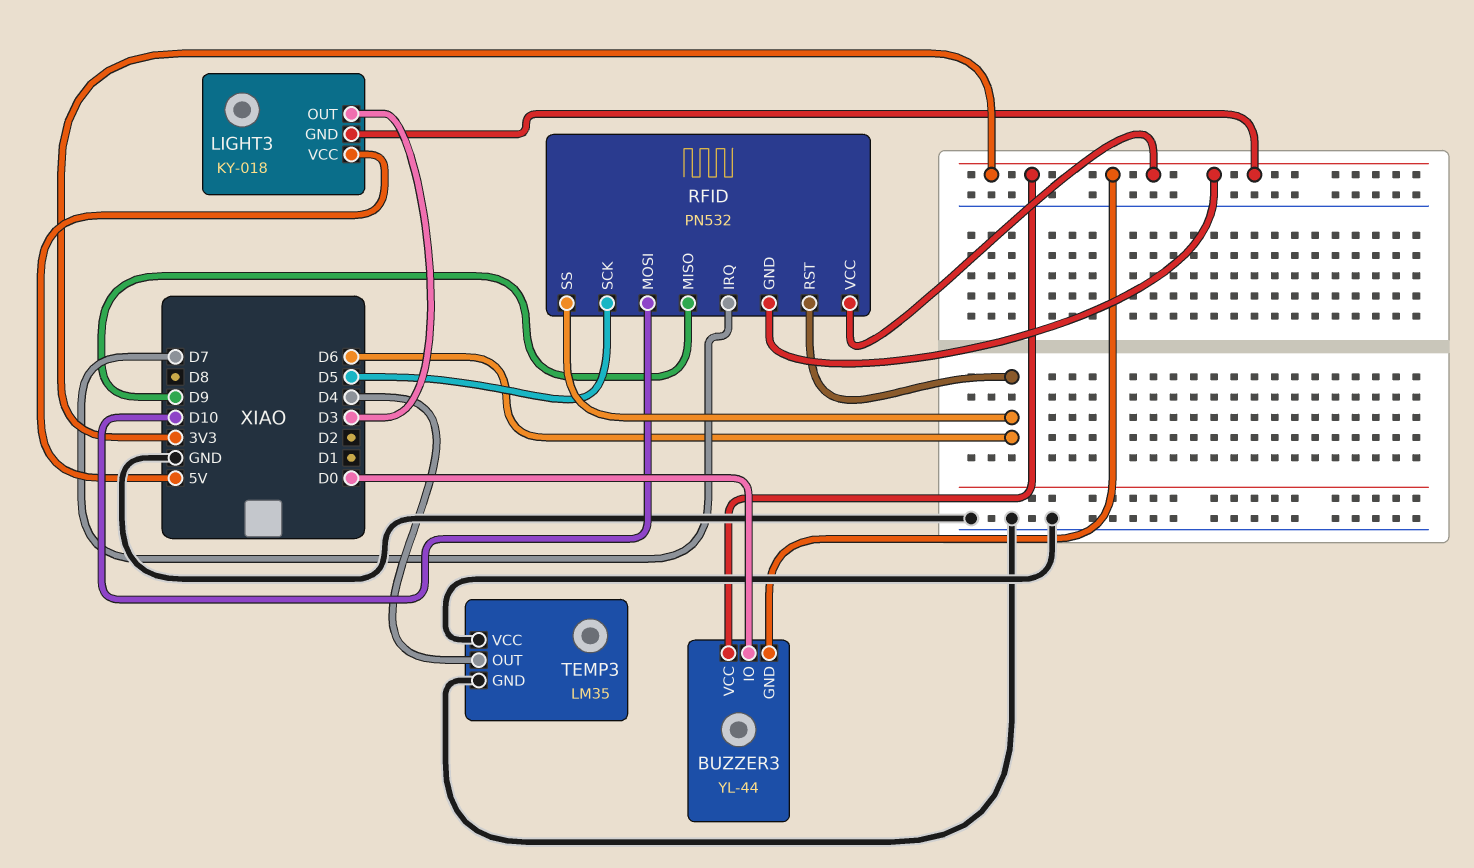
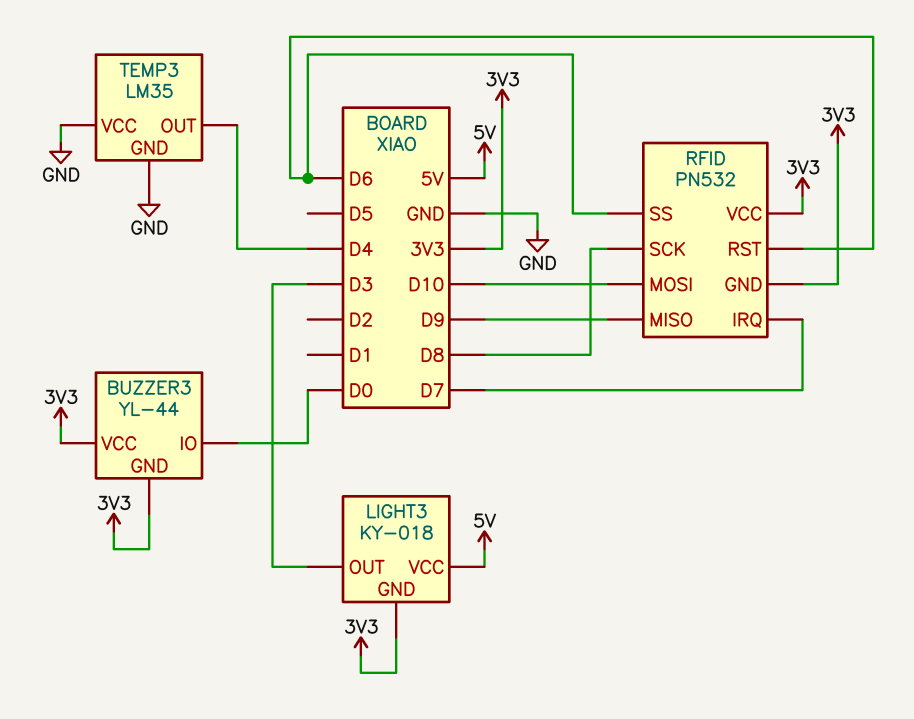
RFID pin SCK: D5 -> D8

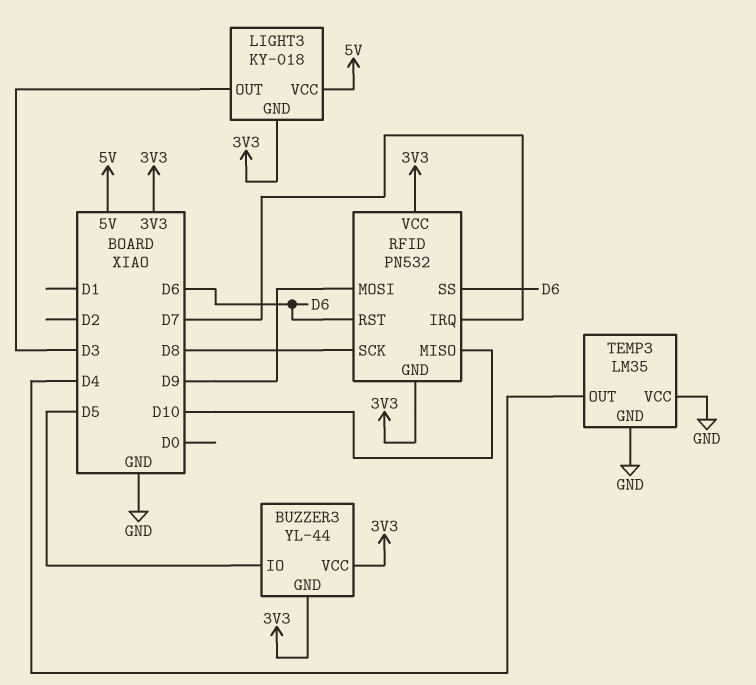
BUZZER3 pin IO: D0 -> D5
RFID pin MISO: D9 -> D10
RFID pin MOSI: D10 -> D9

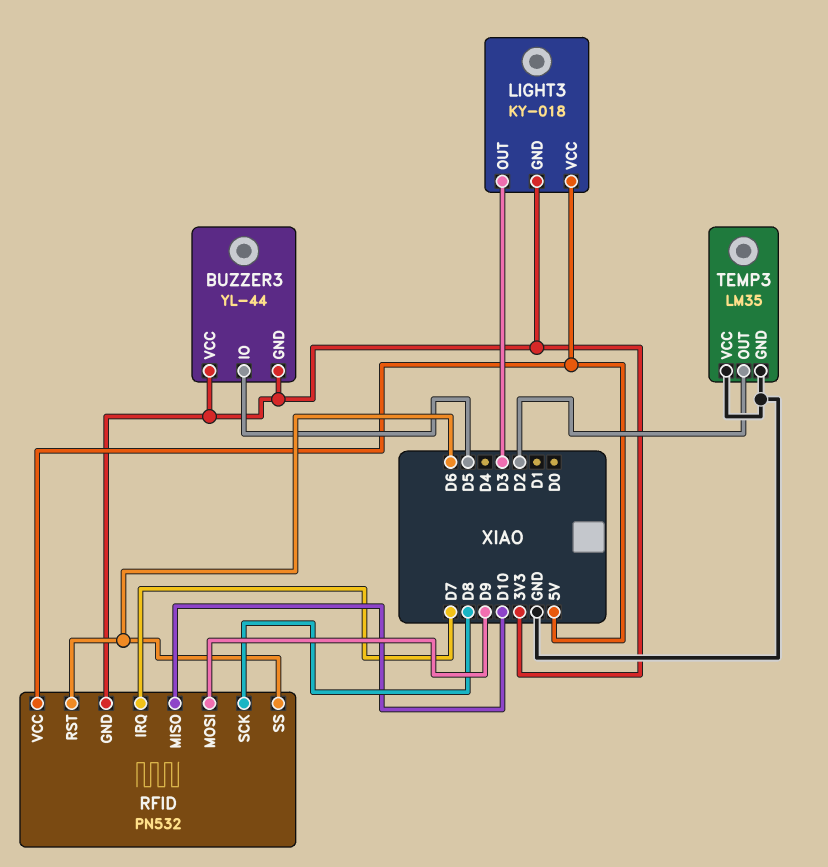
RFID pin VCC: 3V3 -> 5V
TEMP3 pin OUT: D4 -> D2

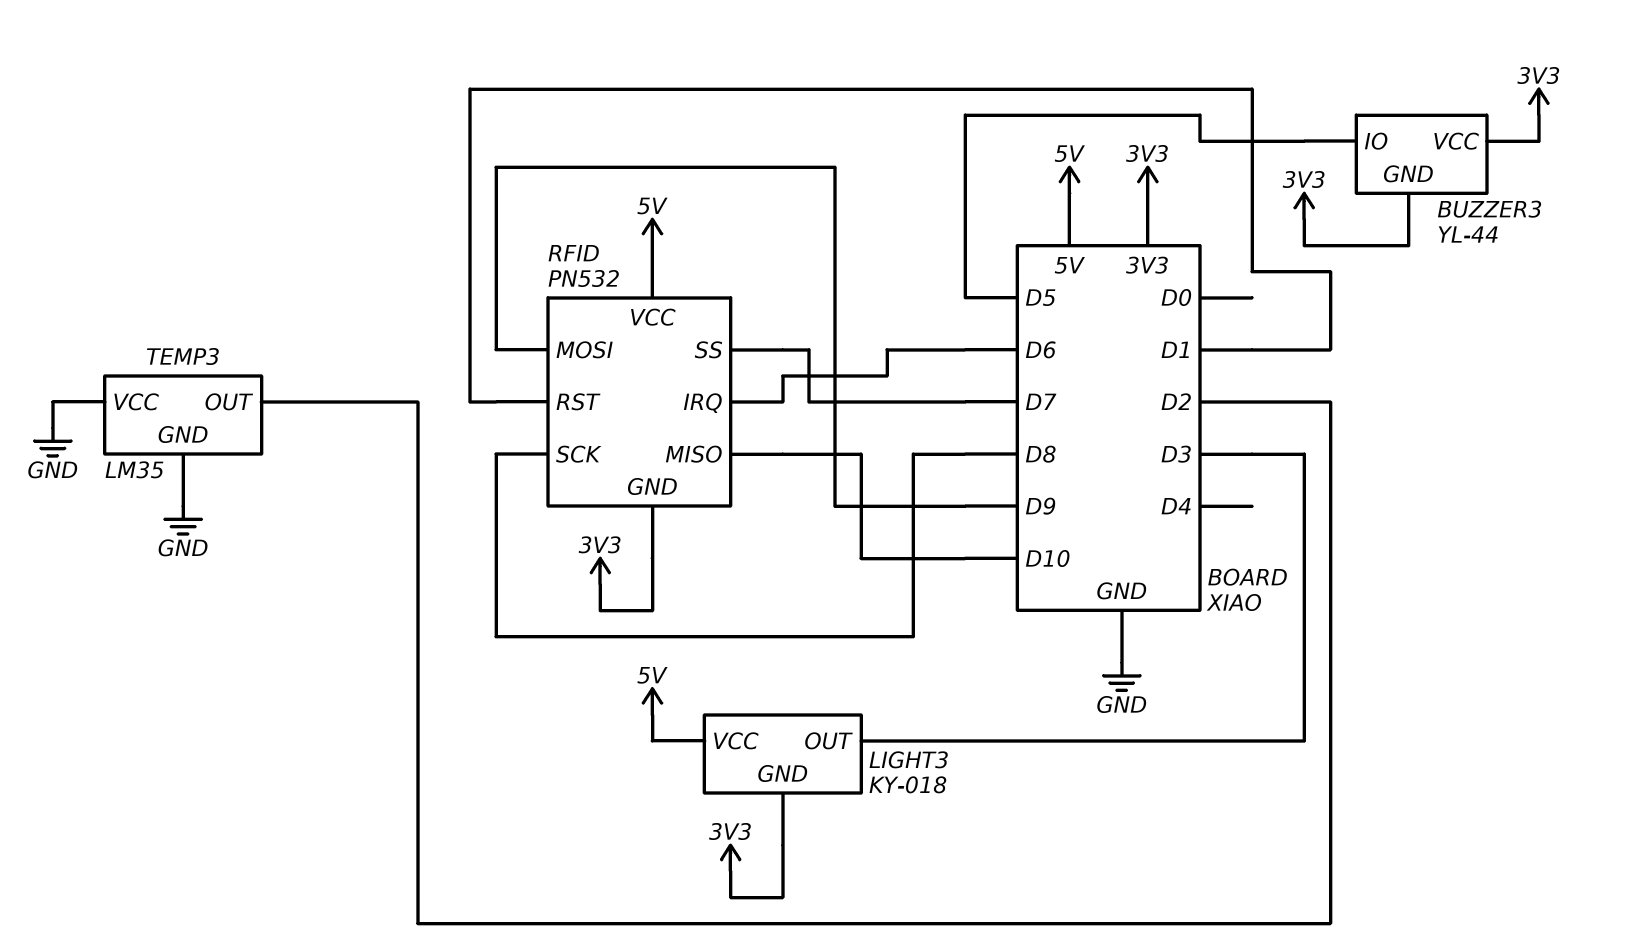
RFID pin IRQ: D7 -> D6
RFID pin RST: D6 -> D1
RFID pin SS: D6 -> D7

